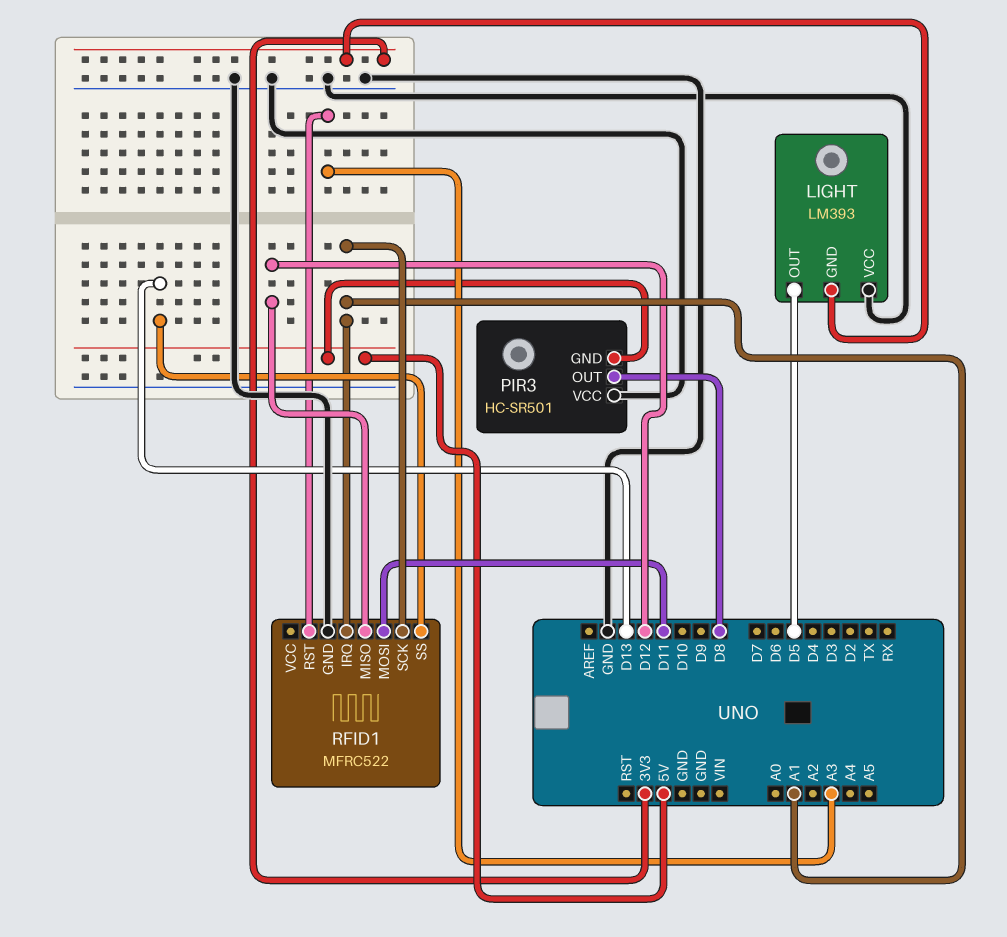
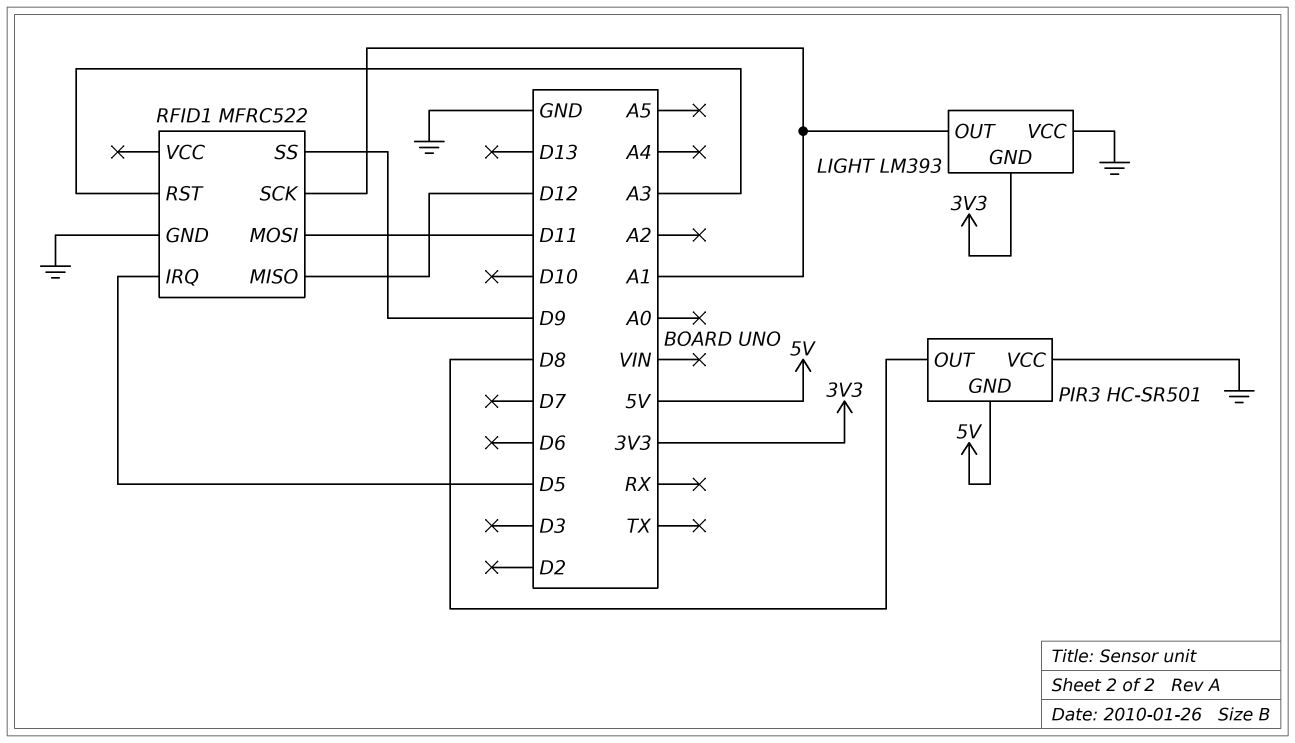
LIGHT pin OUT: D5 -> A1
RFID1 pin IRQ: A1 -> D5
RFID1 pin SS: D13 -> D9

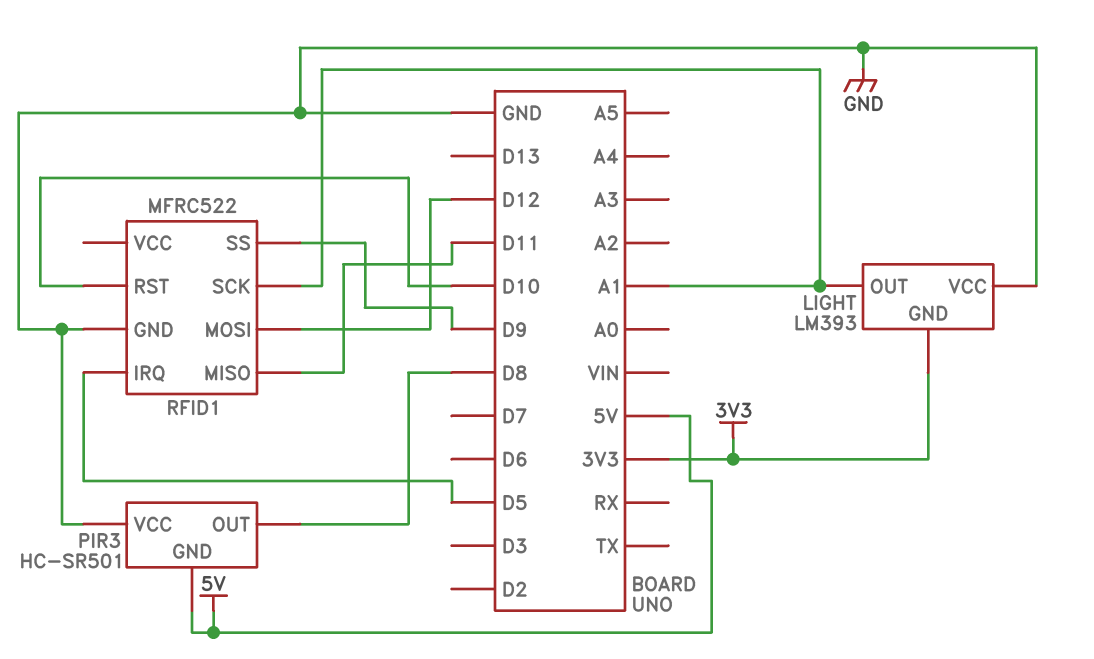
RFID1 pin MISO: D12 -> D11
RFID1 pin MOSI: D11 -> D12
RFID1 pin RST: A3 -> D10

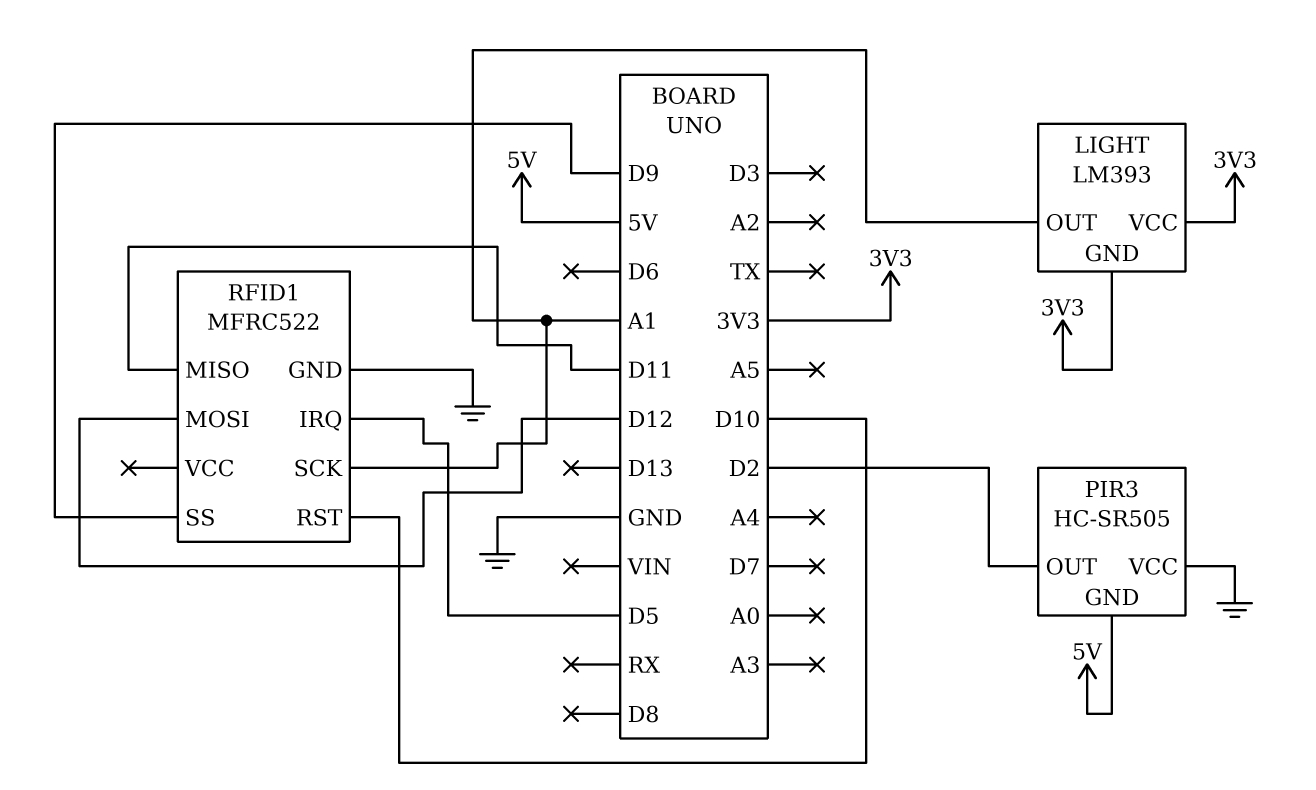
LIGHT pin VCC: GND -> 3V3
PIR3: HC-SR501 -> HC-SR505
PIR3 pin OUT: D8 -> D2

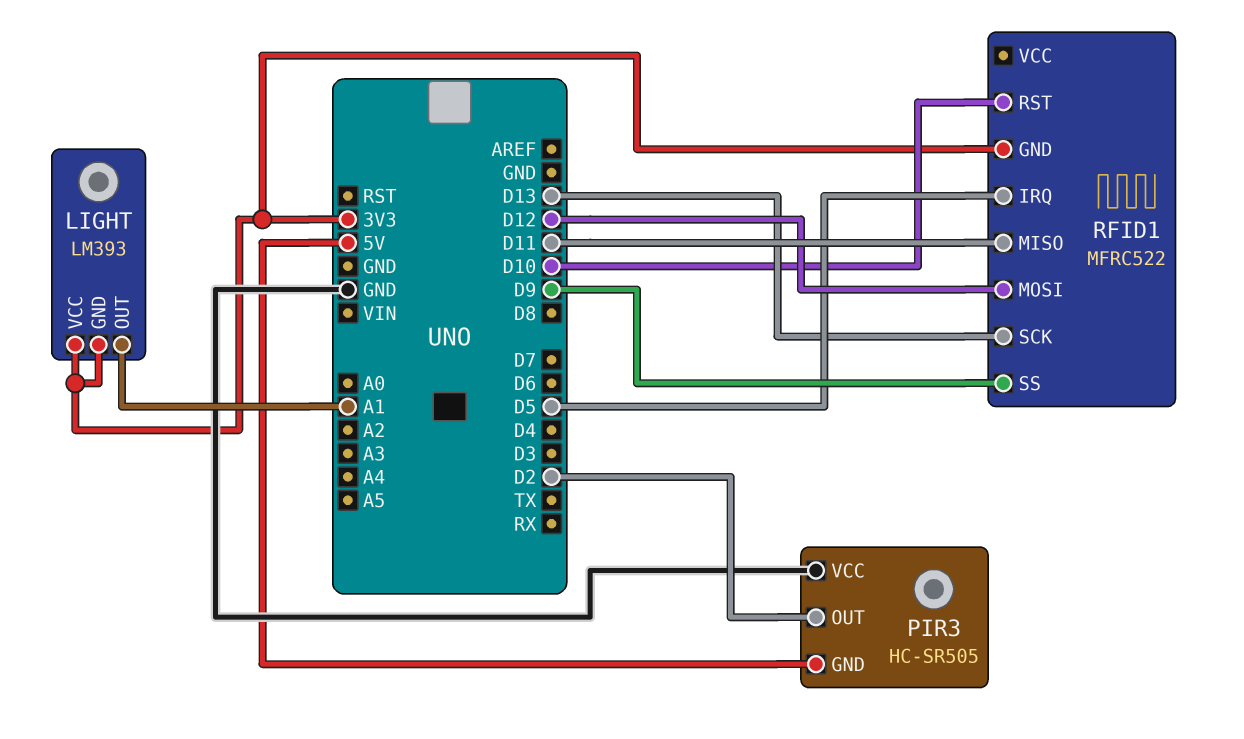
RFID1 pin GND: GND -> 3V3
RFID1 pin SCK: A1 -> D13

